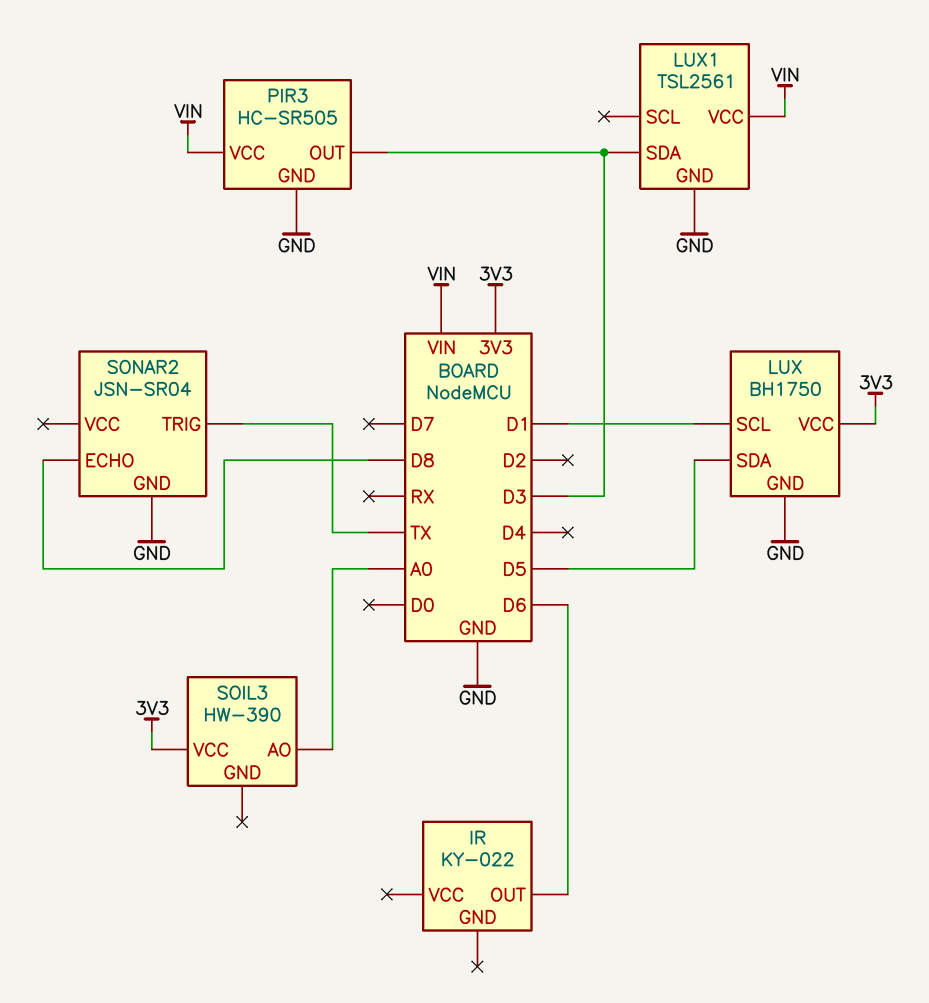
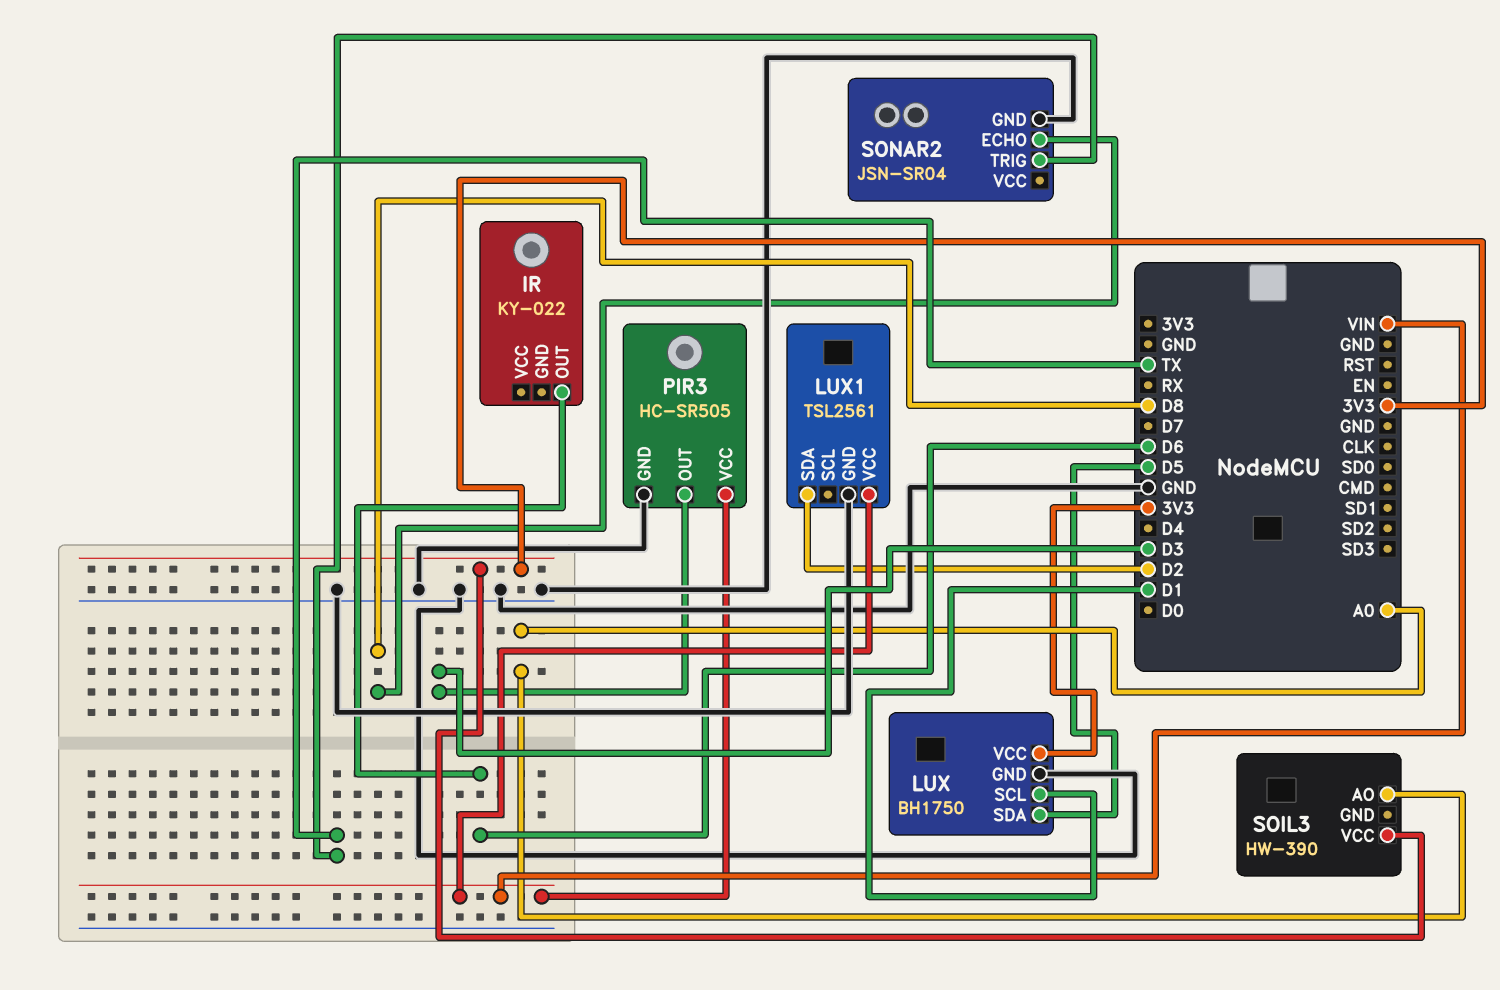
LUX1 pin SDA: D3 -> D2

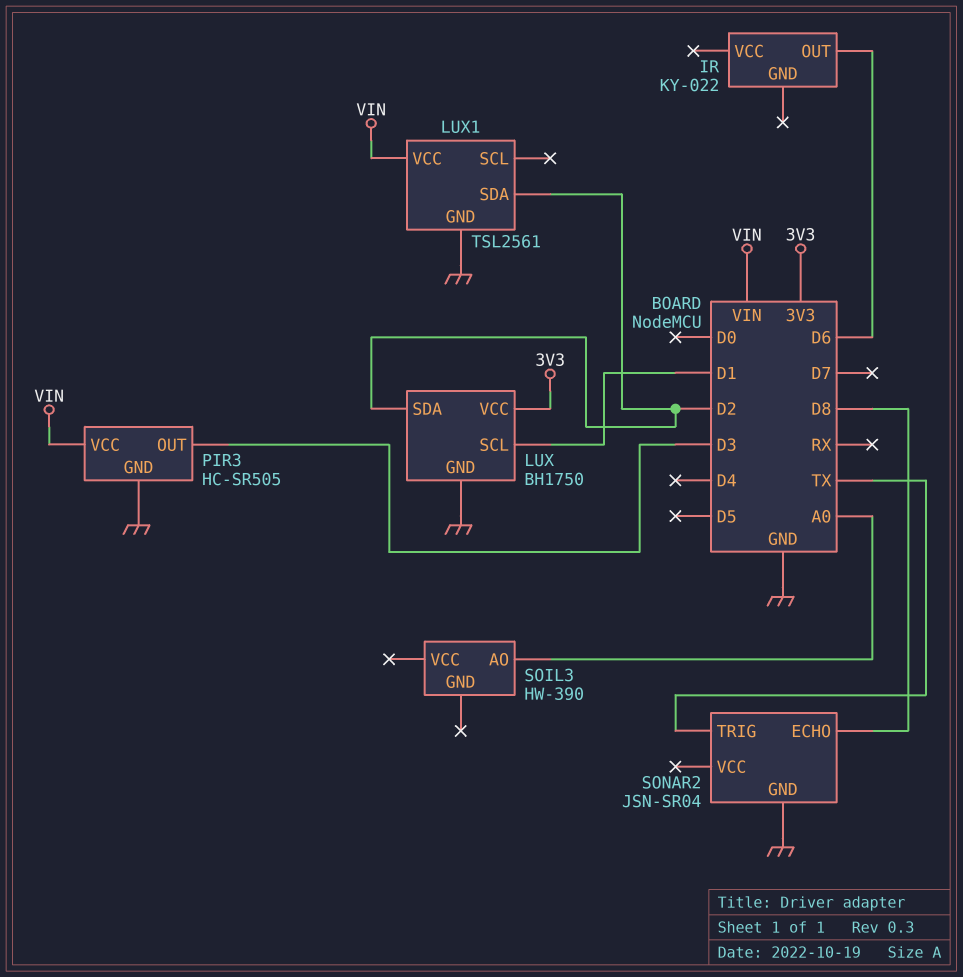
LUX pin SDA: D5 -> D2
SOIL3 pin VCC: 3V3 -> none

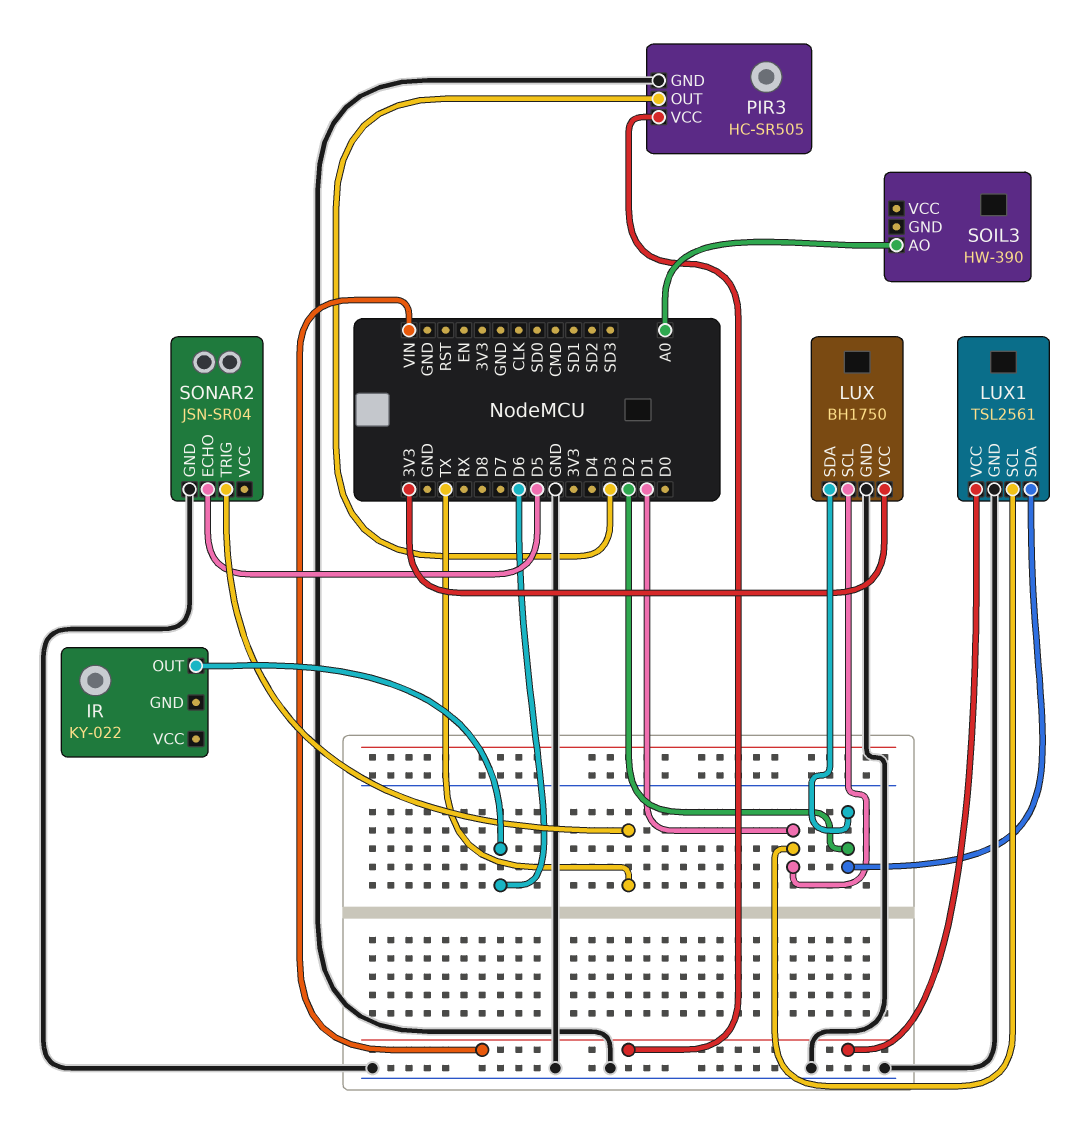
LUX1 pin SCL: none -> D1
SONAR2 pin ECHO: D8 -> D5

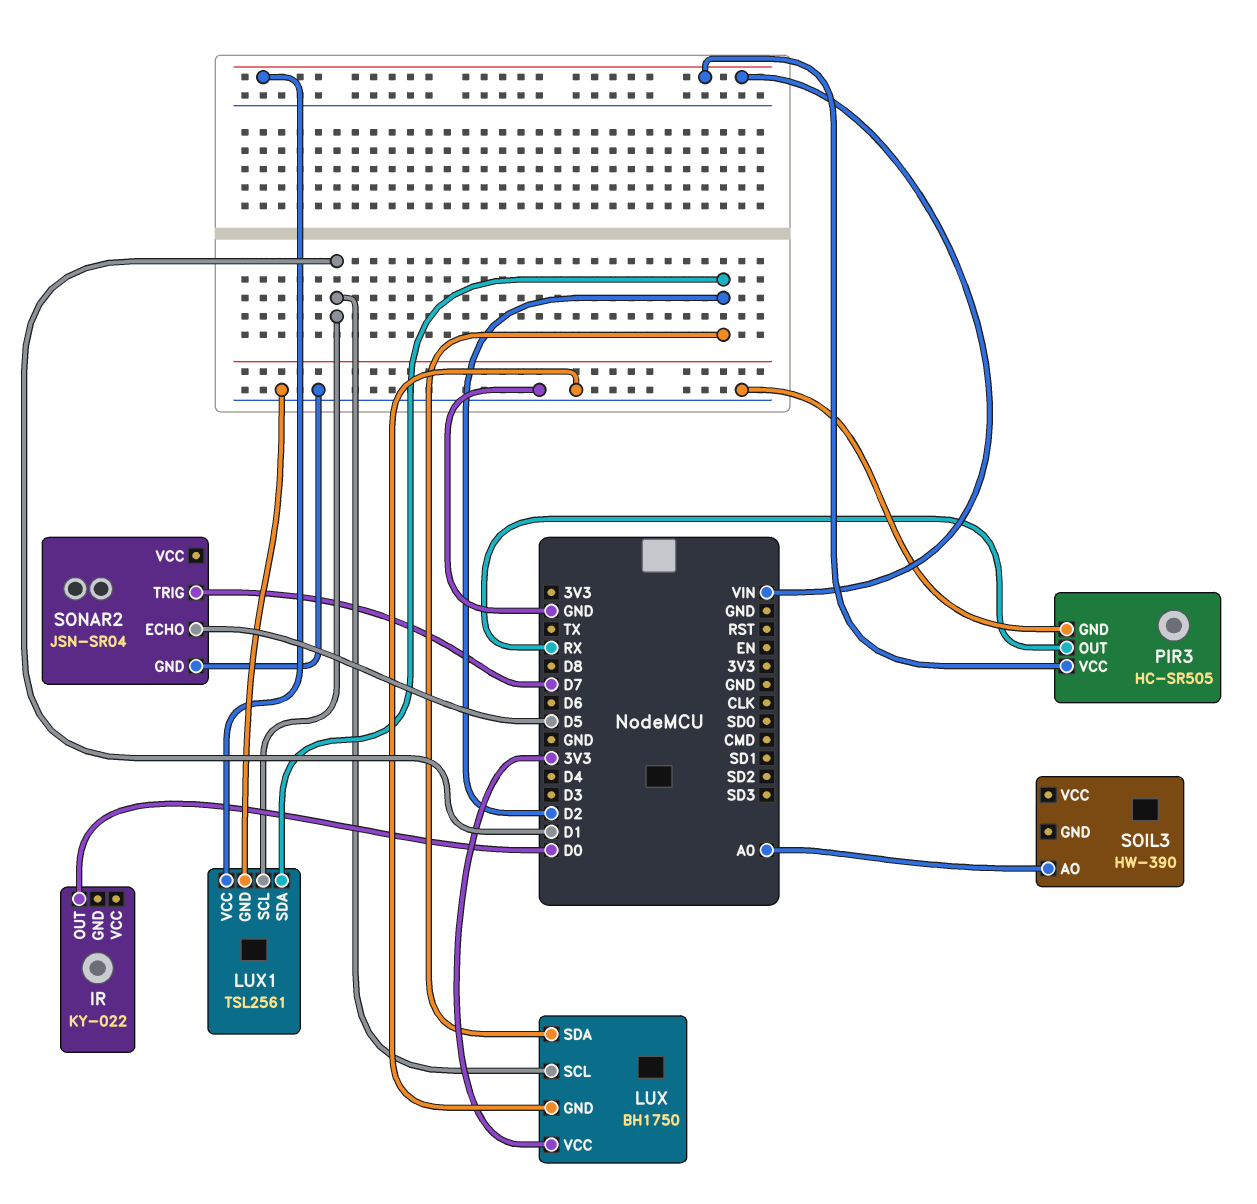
IR pin OUT: D6 -> D0
PIR3 pin OUT: D3 -> RX
SONAR2 pin TRIG: TX -> D7

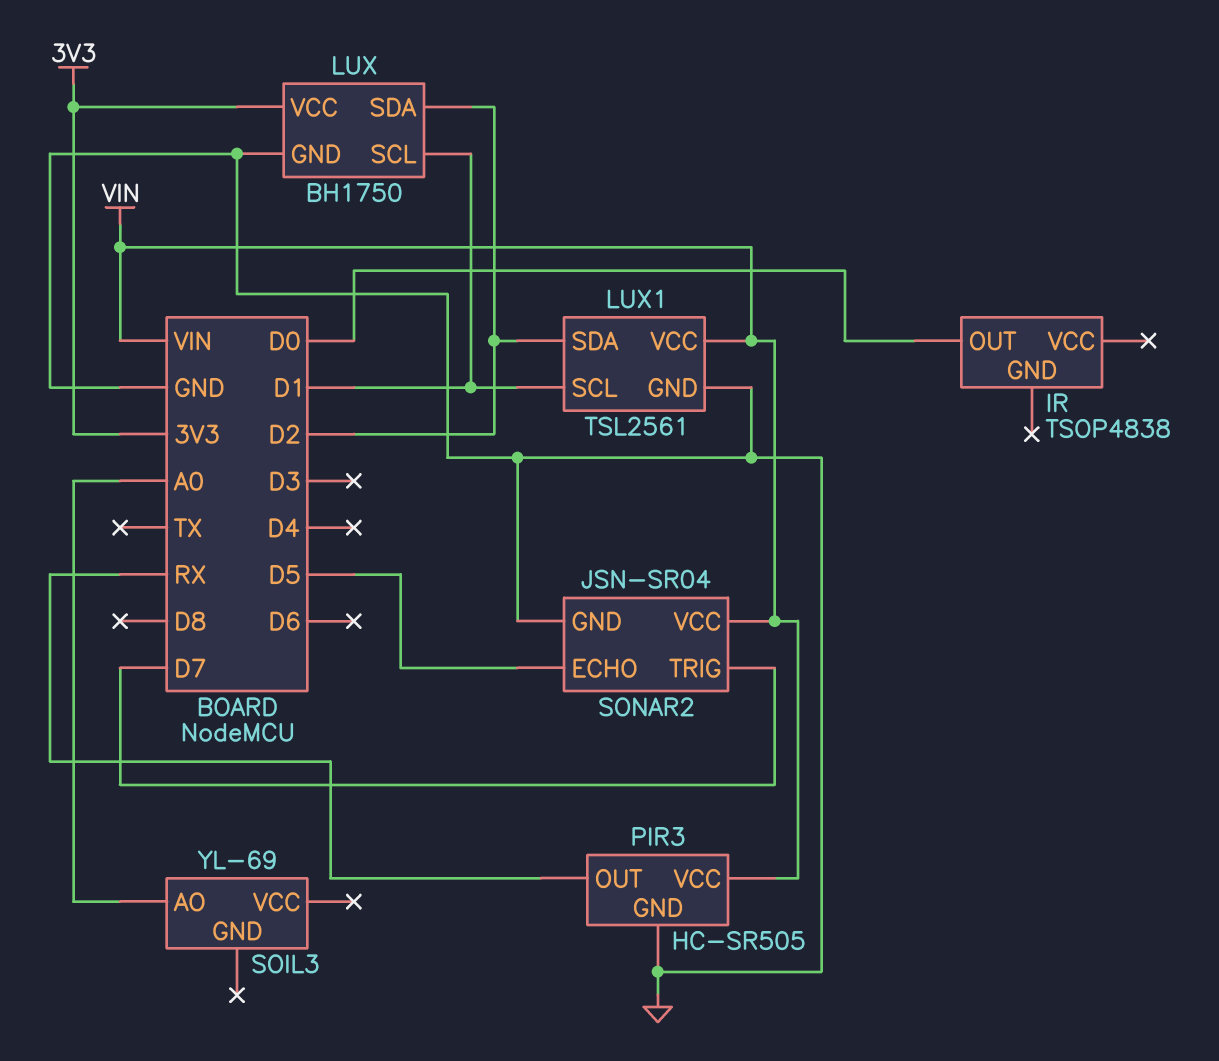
IR: KY-022 -> TSOP4838
SOIL3: HW-390 -> YL-69
SONAR2 pin VCC: none -> VIN

